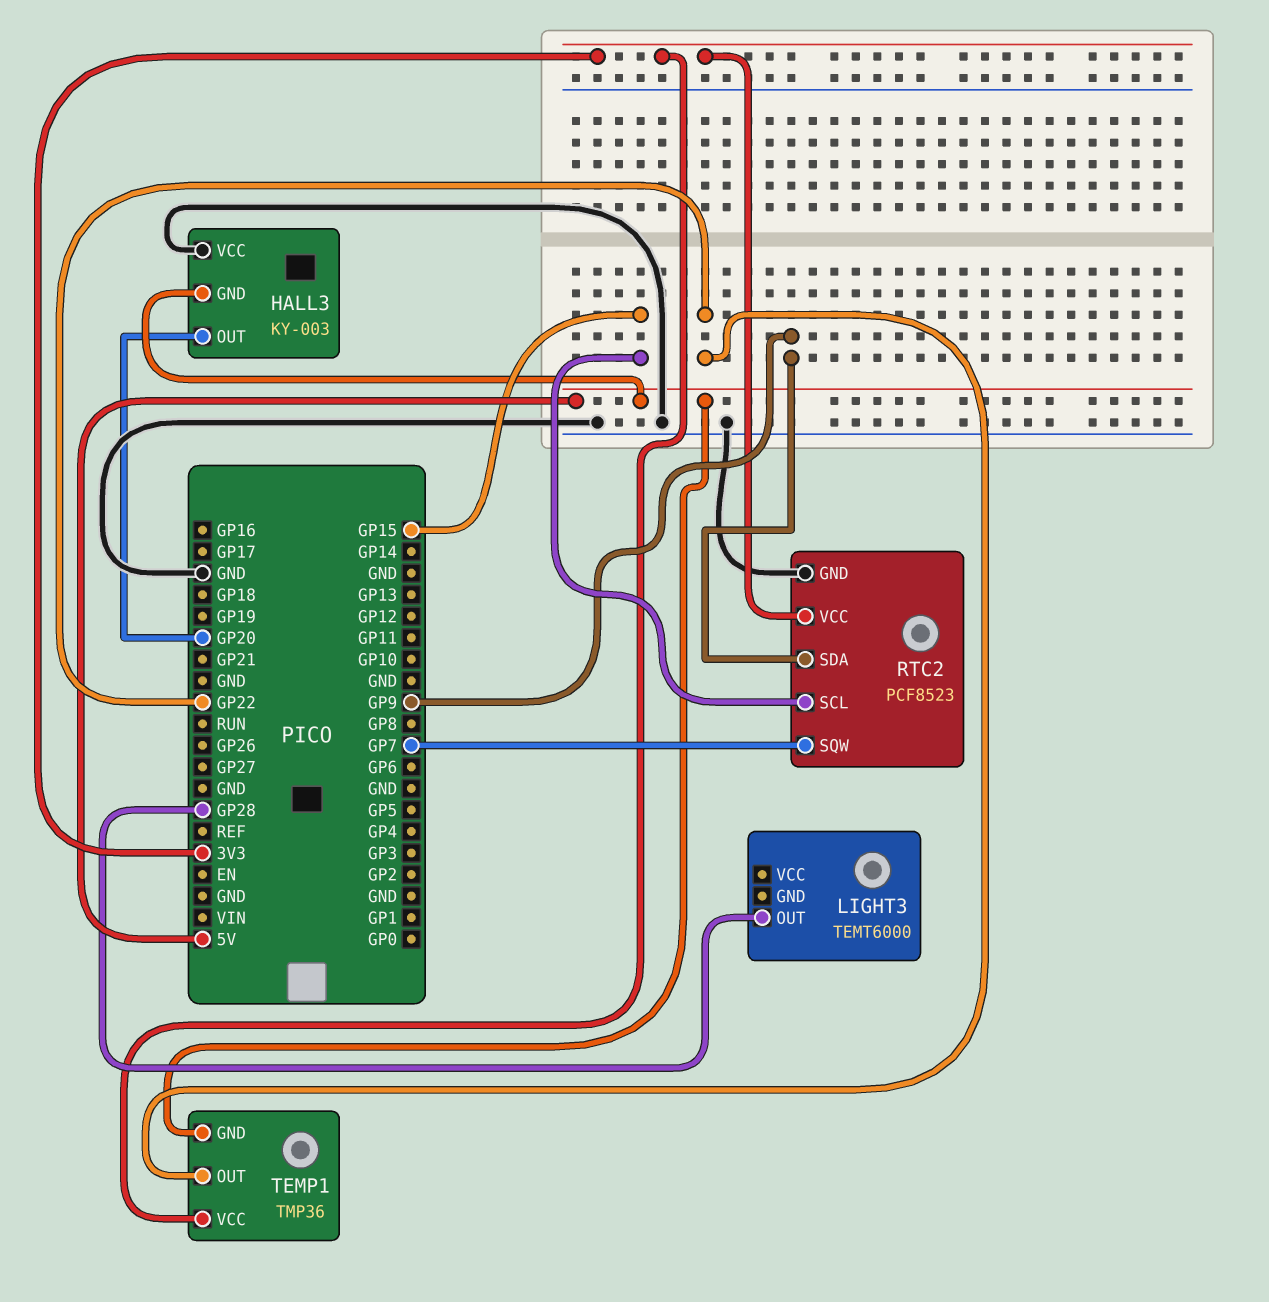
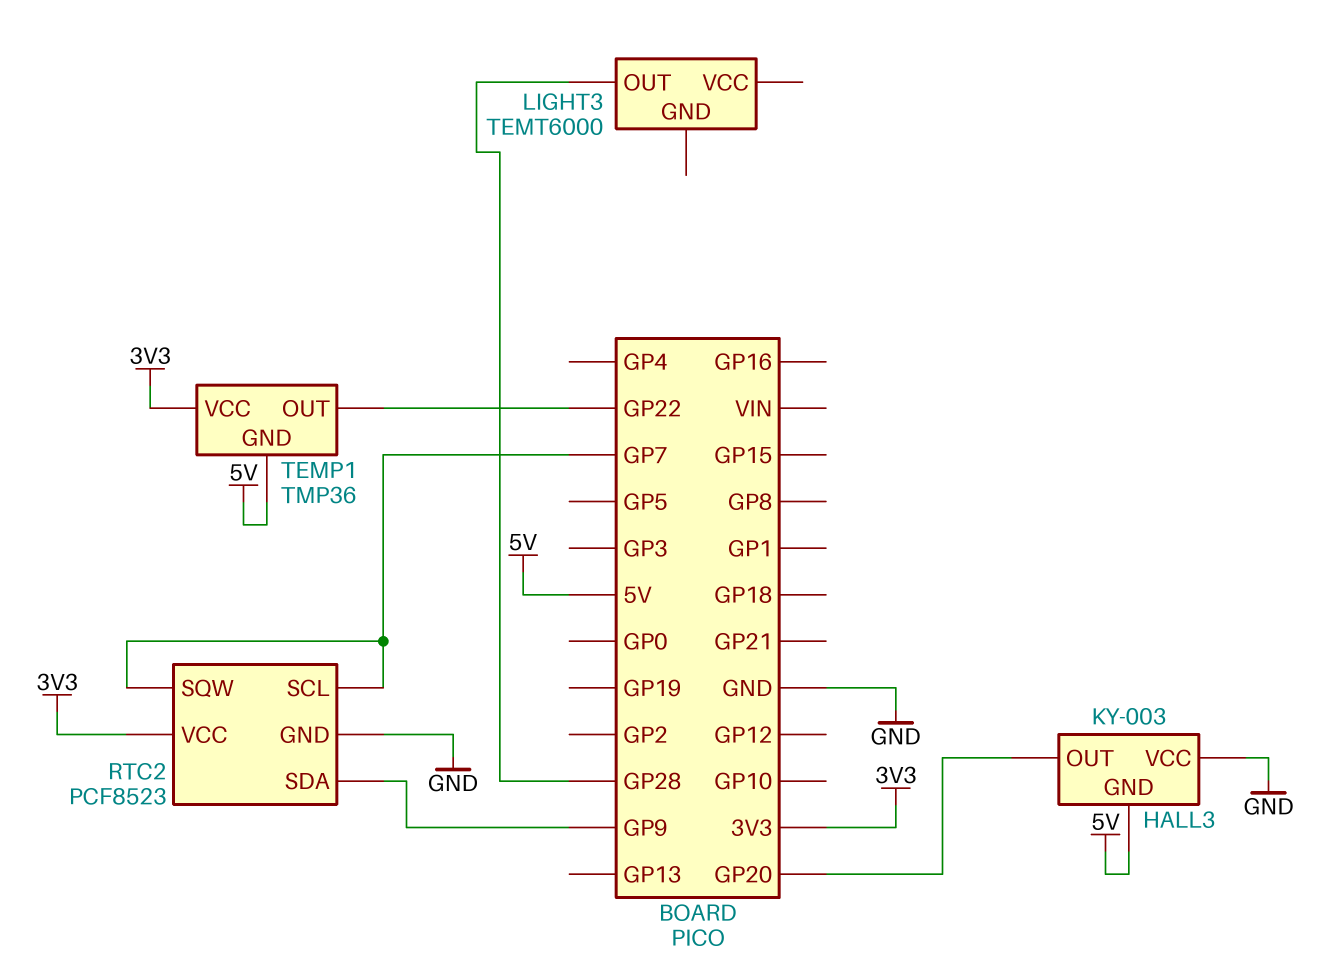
RTC2 pin SCL: GP15 -> GP7

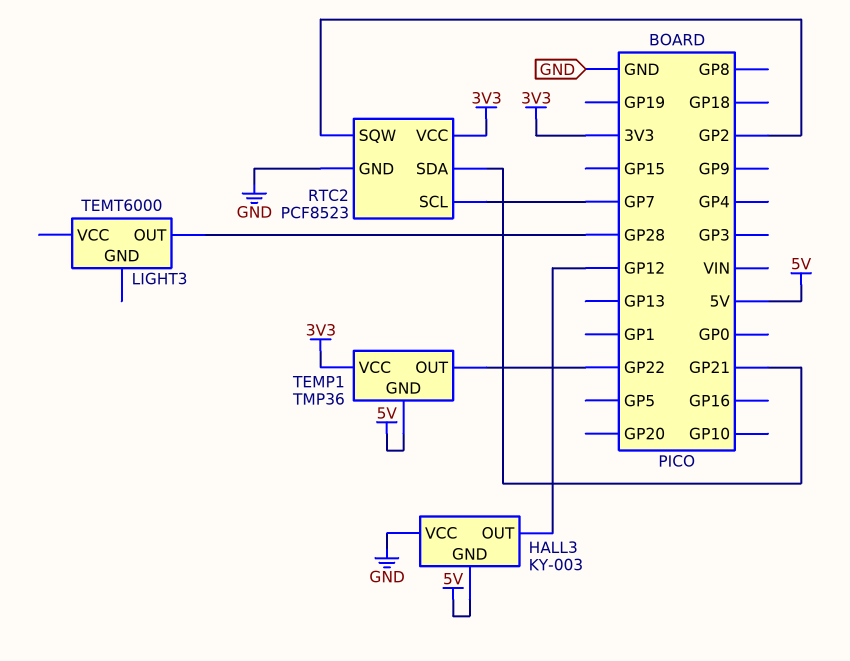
HALL3 pin OUT: GP20 -> GP12
RTC2 pin SDA: GP9 -> GP21
RTC2 pin SQW: GP7 -> GP2

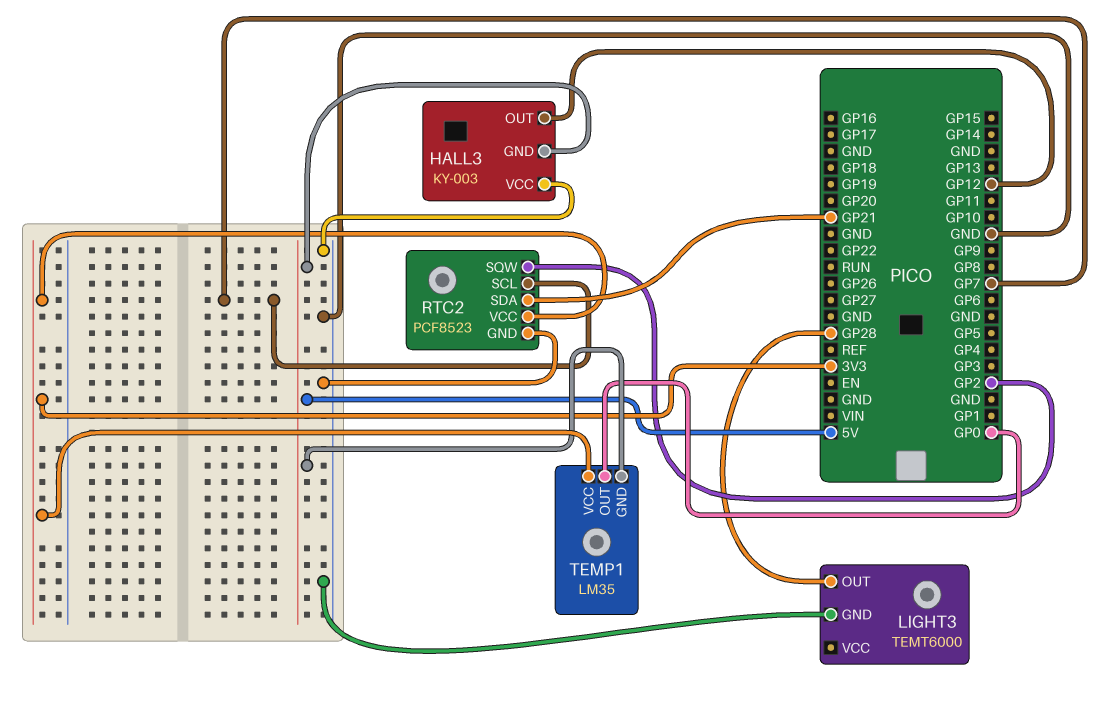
LIGHT3 pin GND: none -> GND
TEMP1: TMP36 -> LM35
TEMP1 pin OUT: GP22 -> GP0

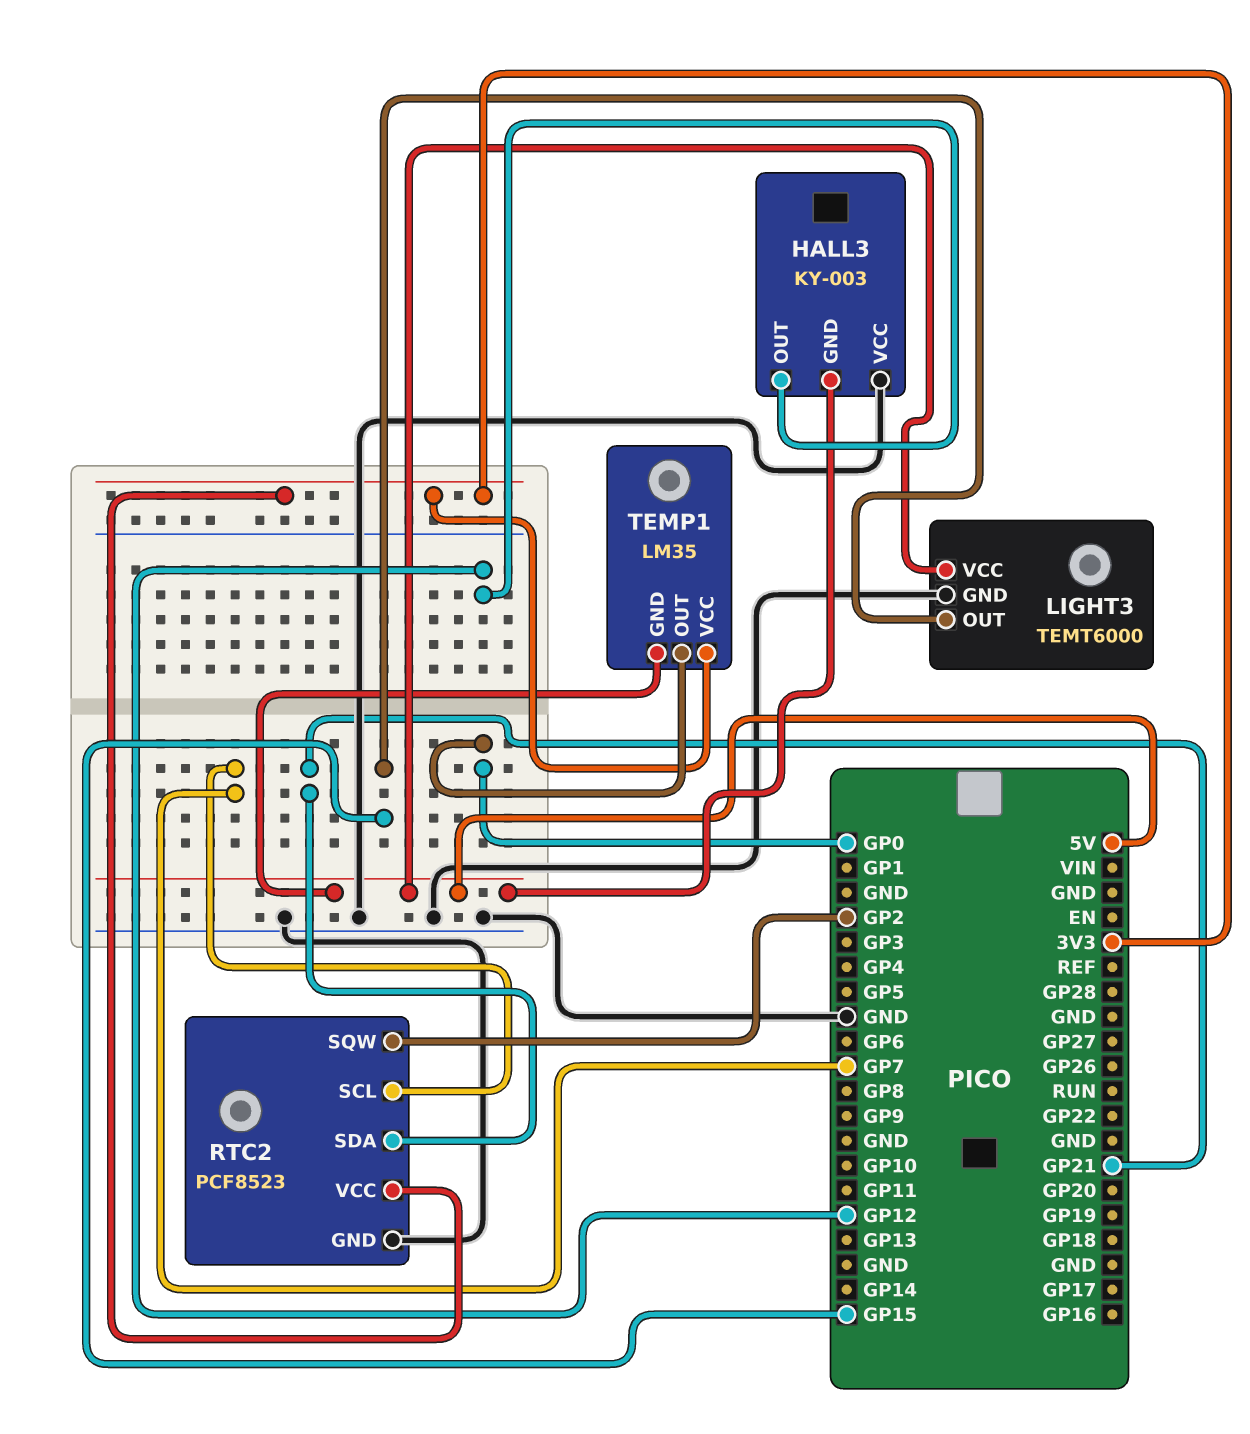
LIGHT3 pin OUT: GP28 -> GP15
LIGHT3 pin VCC: none -> 5V

